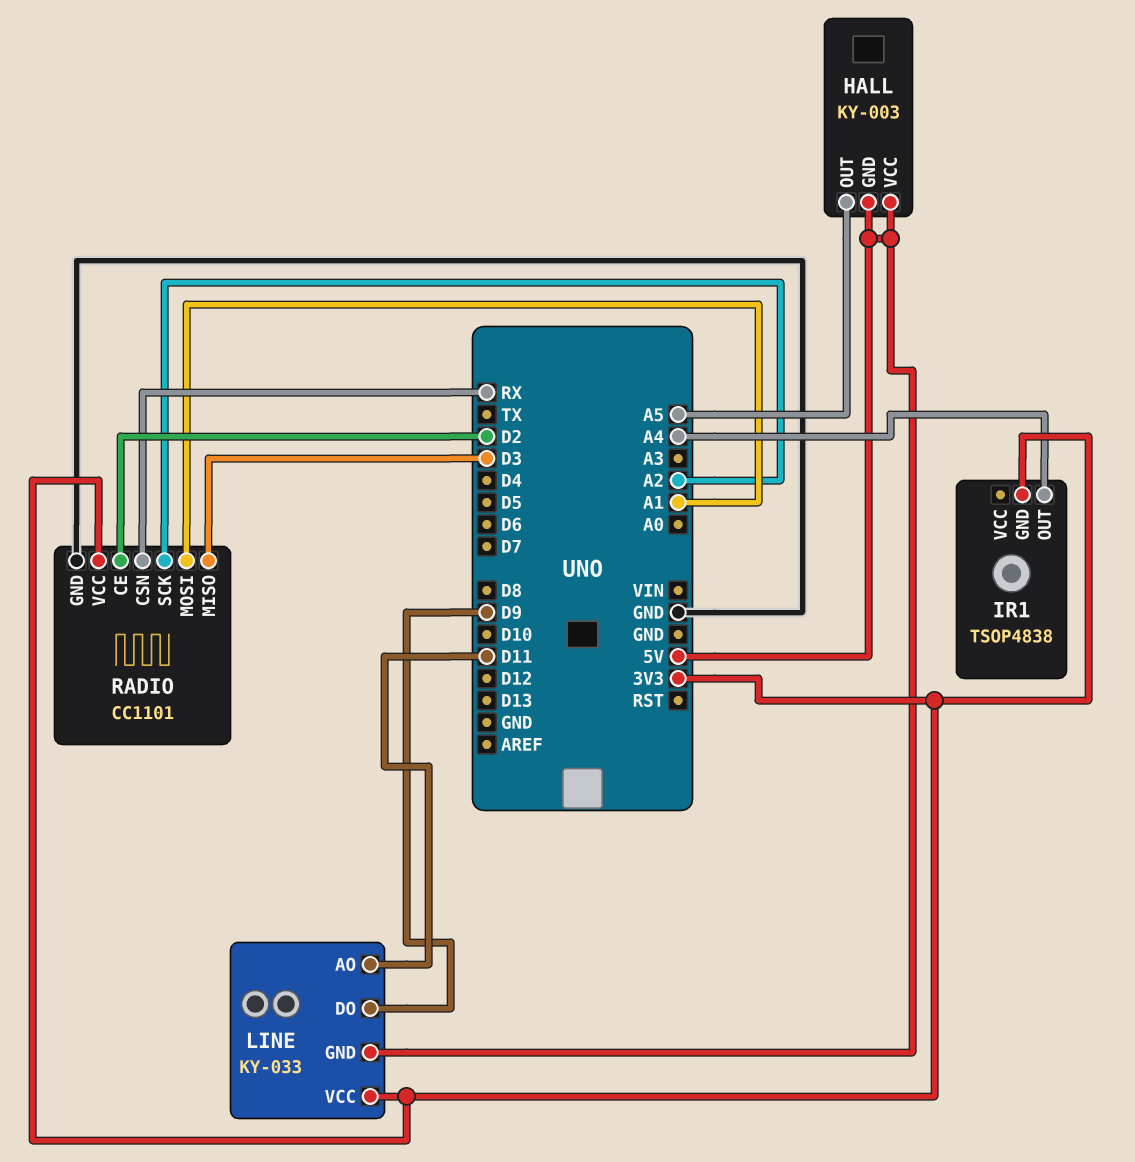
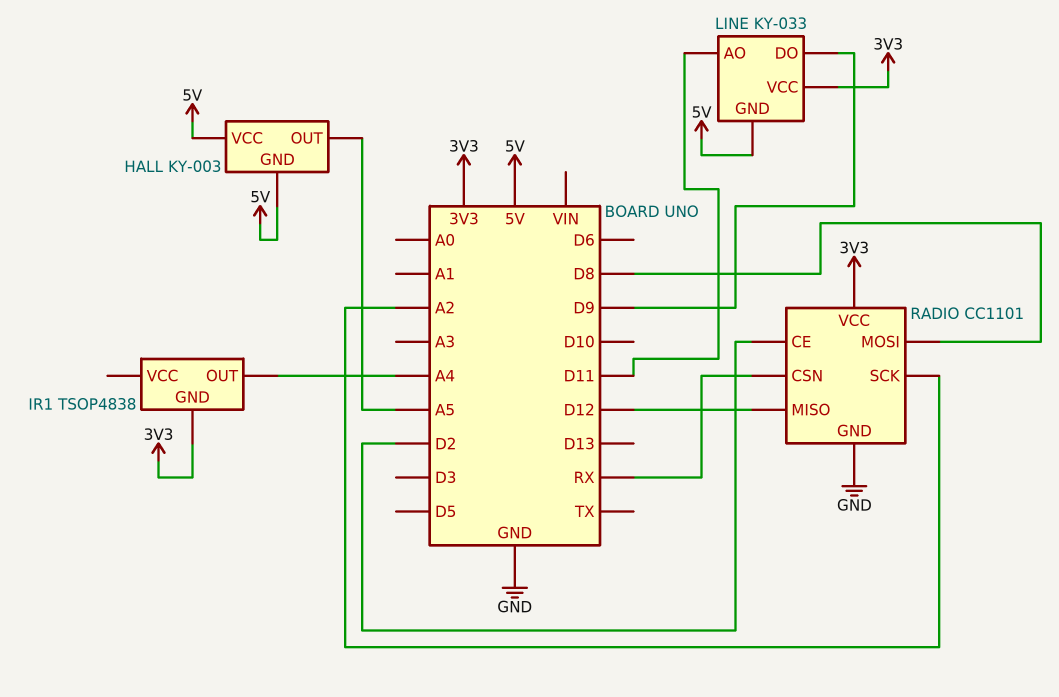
RADIO pin MISO: D3 -> D12
RADIO pin MOSI: A1 -> D8

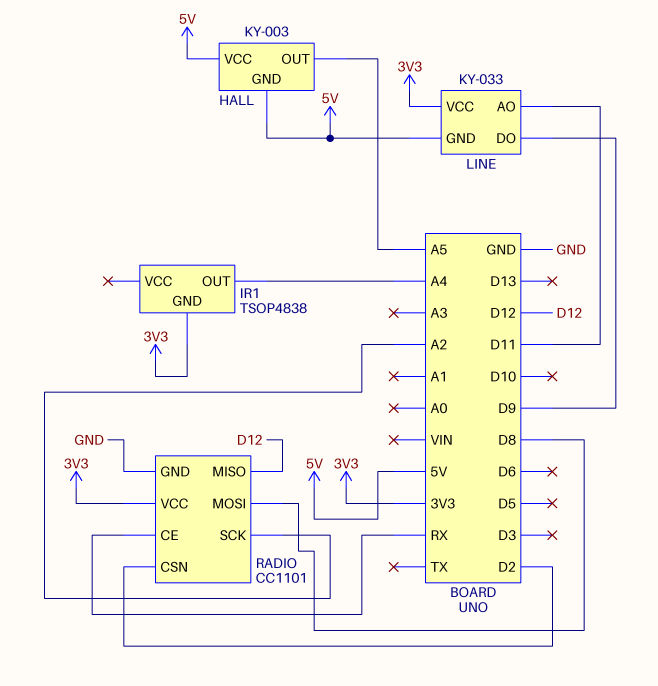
RADIO pin CE: D2 -> RX
RADIO pin CSN: RX -> D2

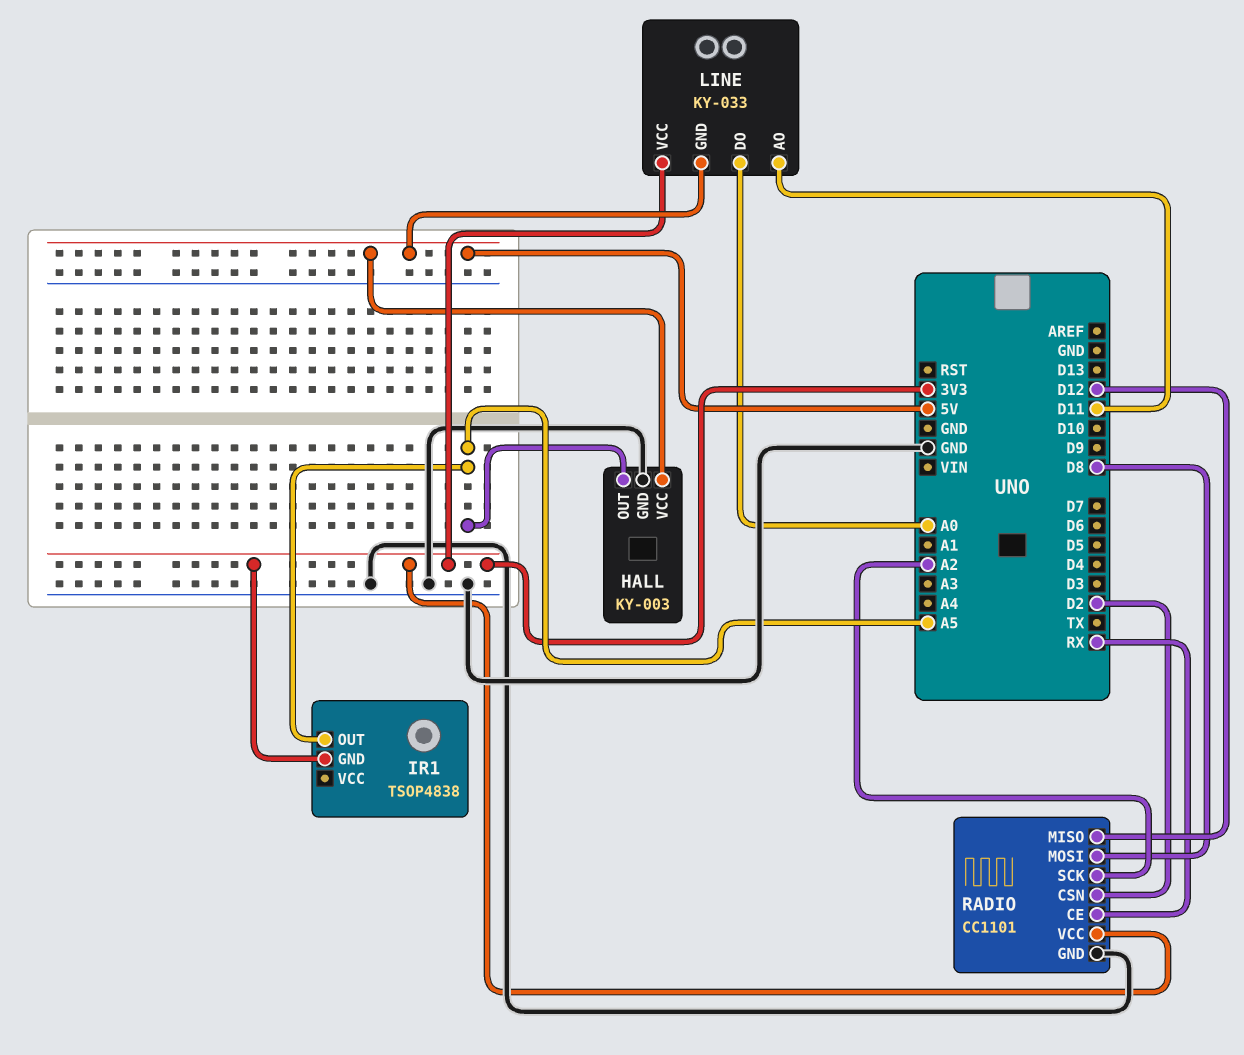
HALL pin GND: 5V -> GND
IR1 pin OUT: A4 -> A5
LINE pin DO: D9 -> A0

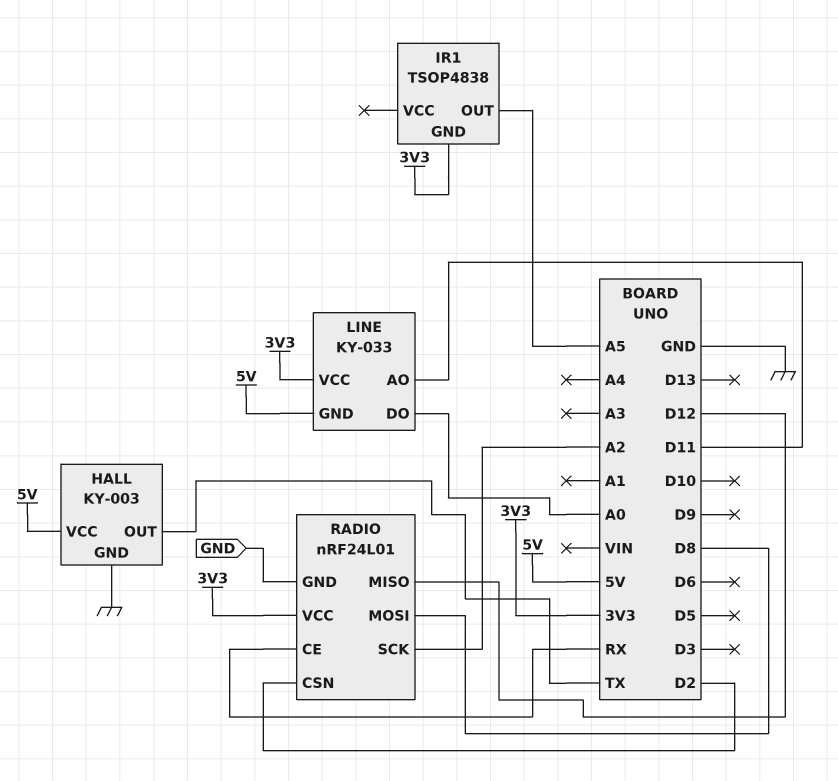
HALL pin OUT: A5 -> TX
RADIO: CC1101 -> nRF24L01

